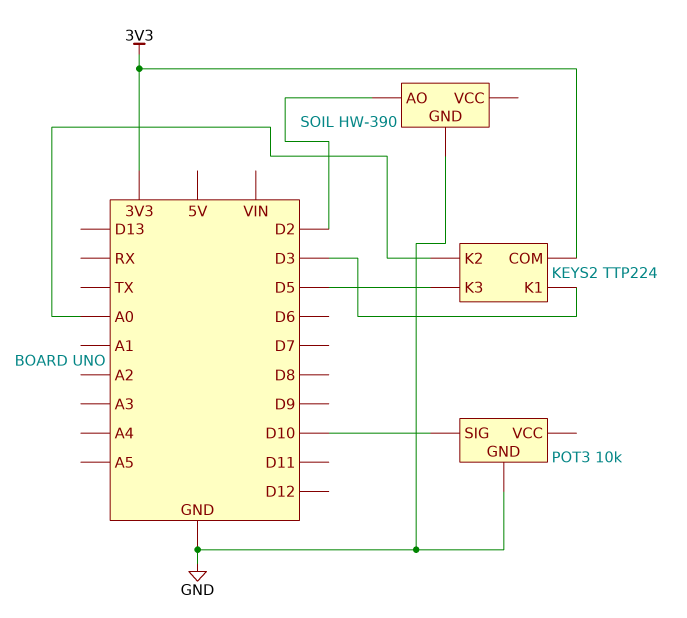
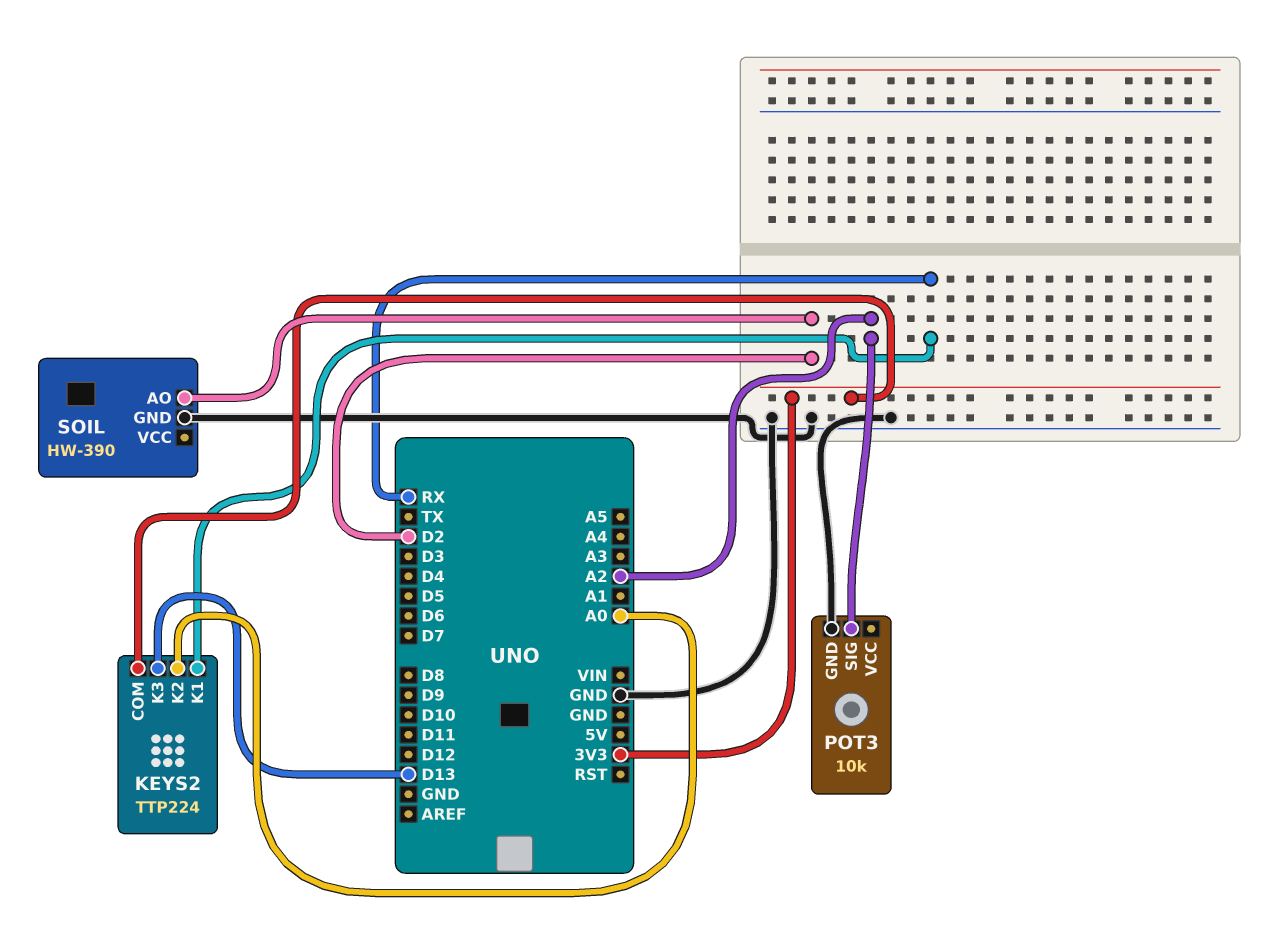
KEYS2 pin K1: D3 -> RX
KEYS2 pin K3: D5 -> D13
POT3 pin SIG: D10 -> A2

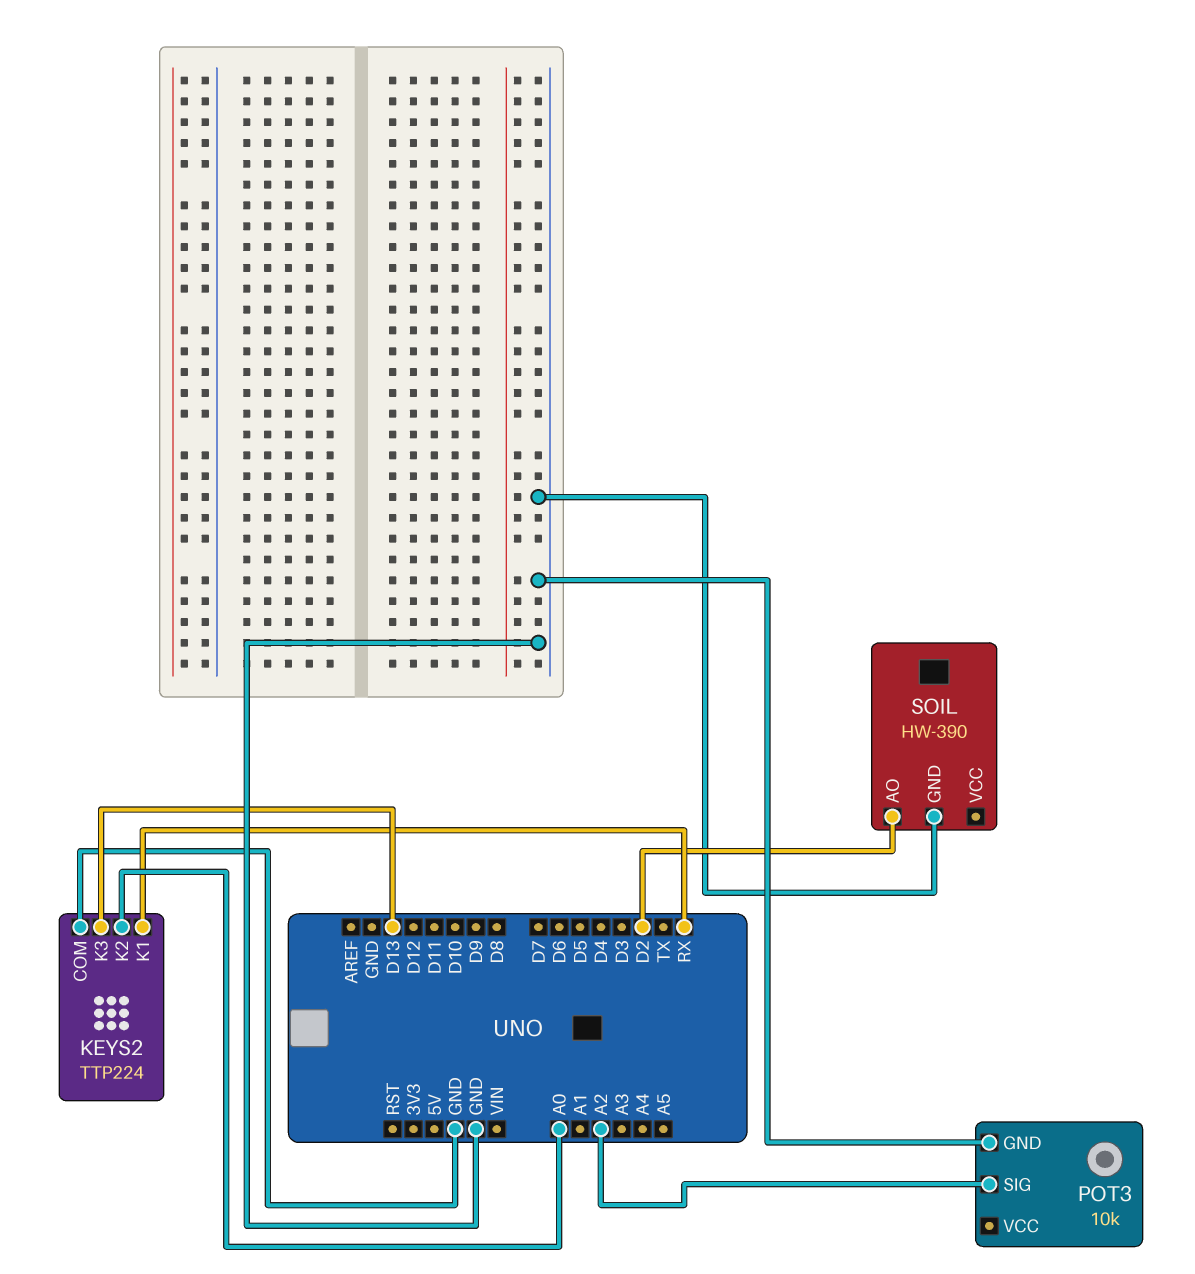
KEYS2 pin COM: 3V3 -> GND

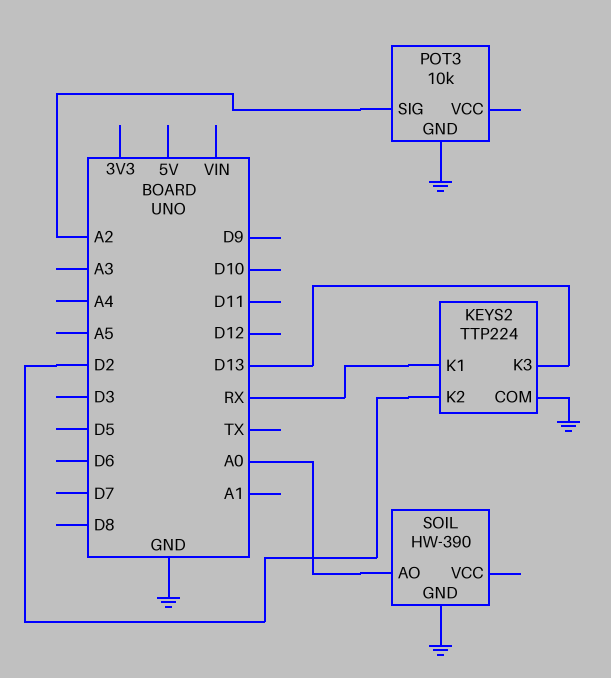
KEYS2 pin K2: A0 -> D2
SOIL pin AO: D2 -> A0

